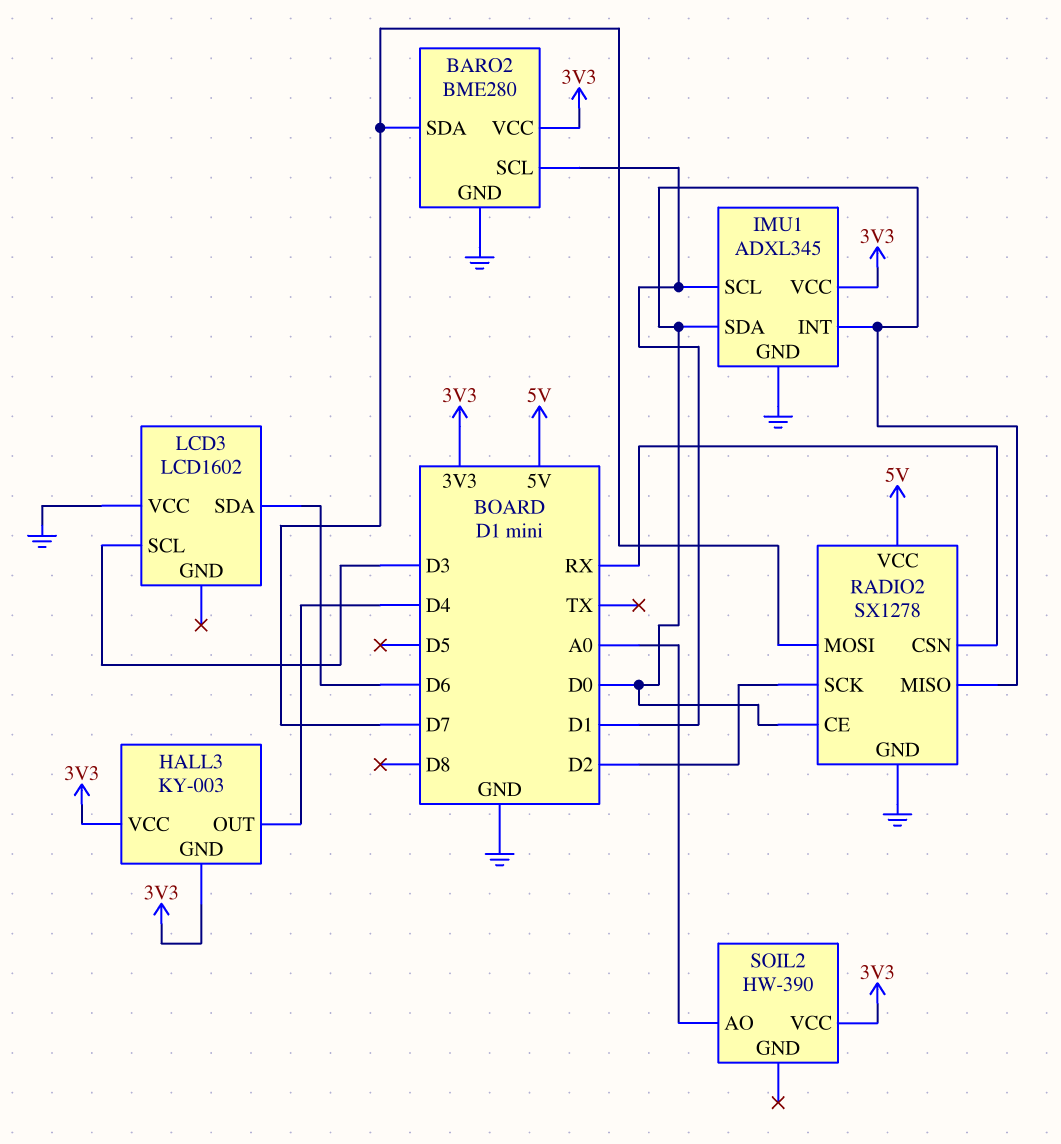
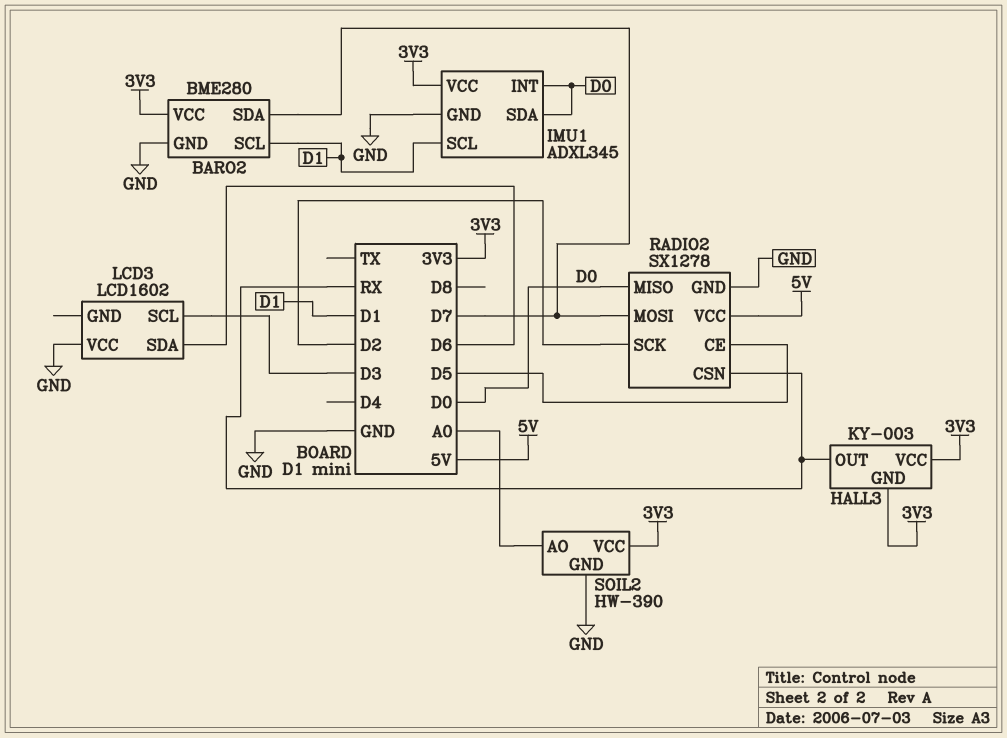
HALL3 pin OUT: D4 -> RX
RADIO2 pin CE: D0 -> D5
SOIL2 pin GND: none -> GND

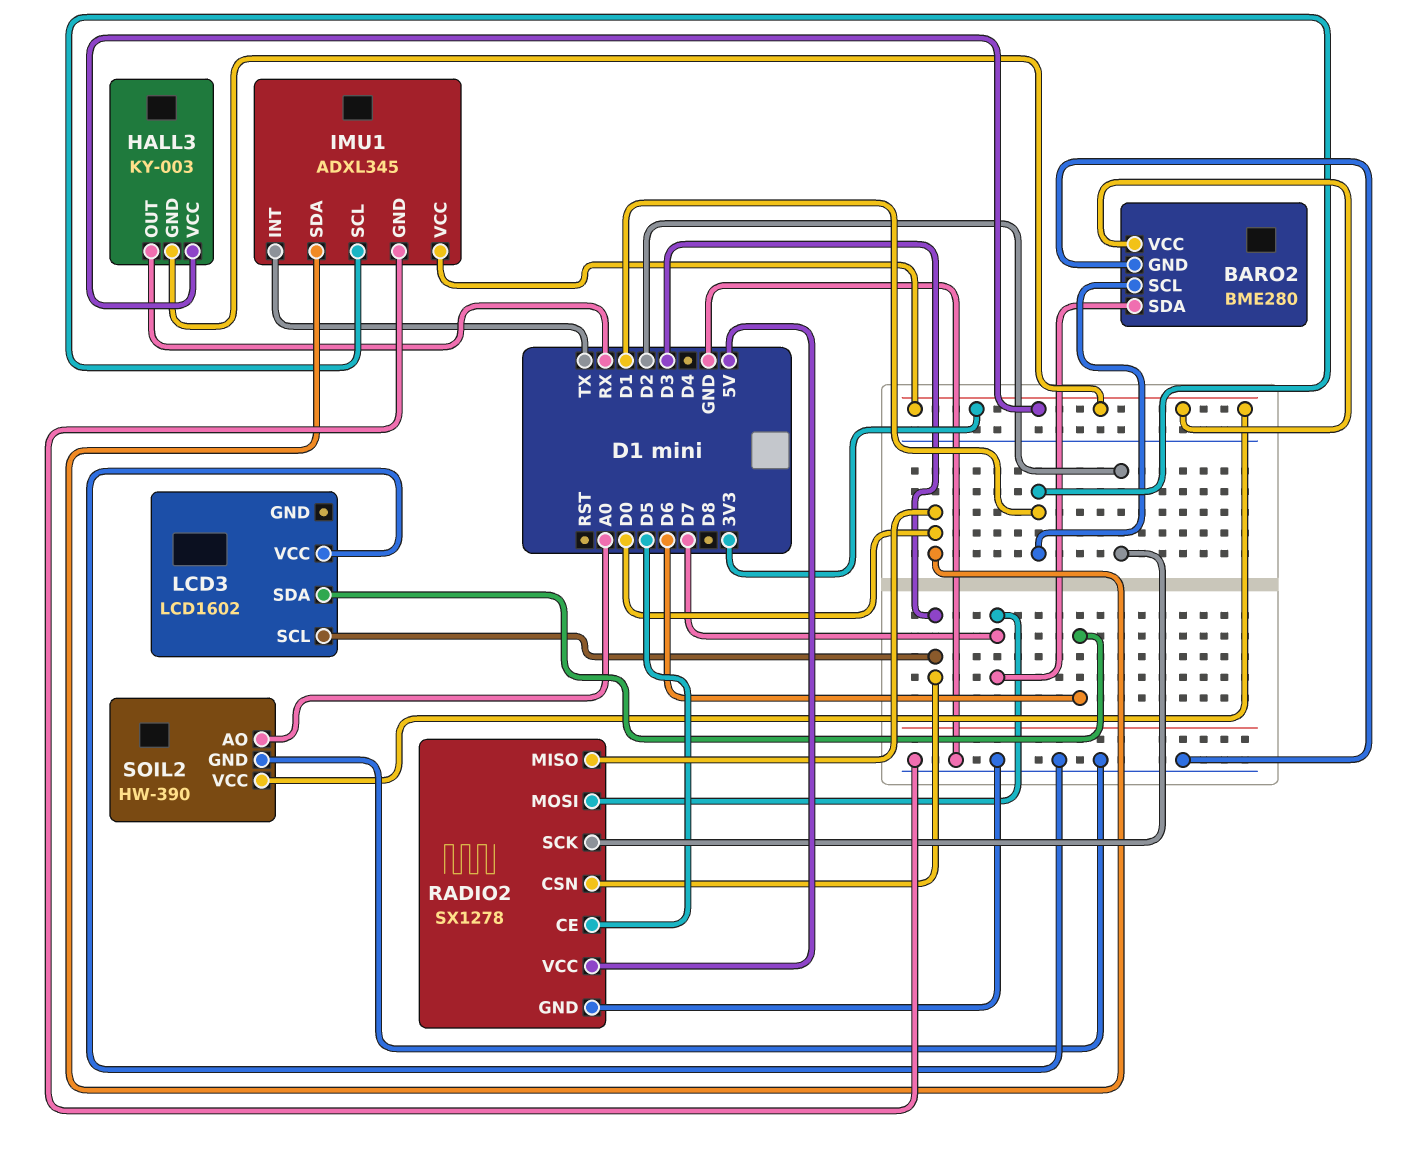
IMU1 pin INT: D0 -> TX
RADIO2 pin CSN: RX -> D3

